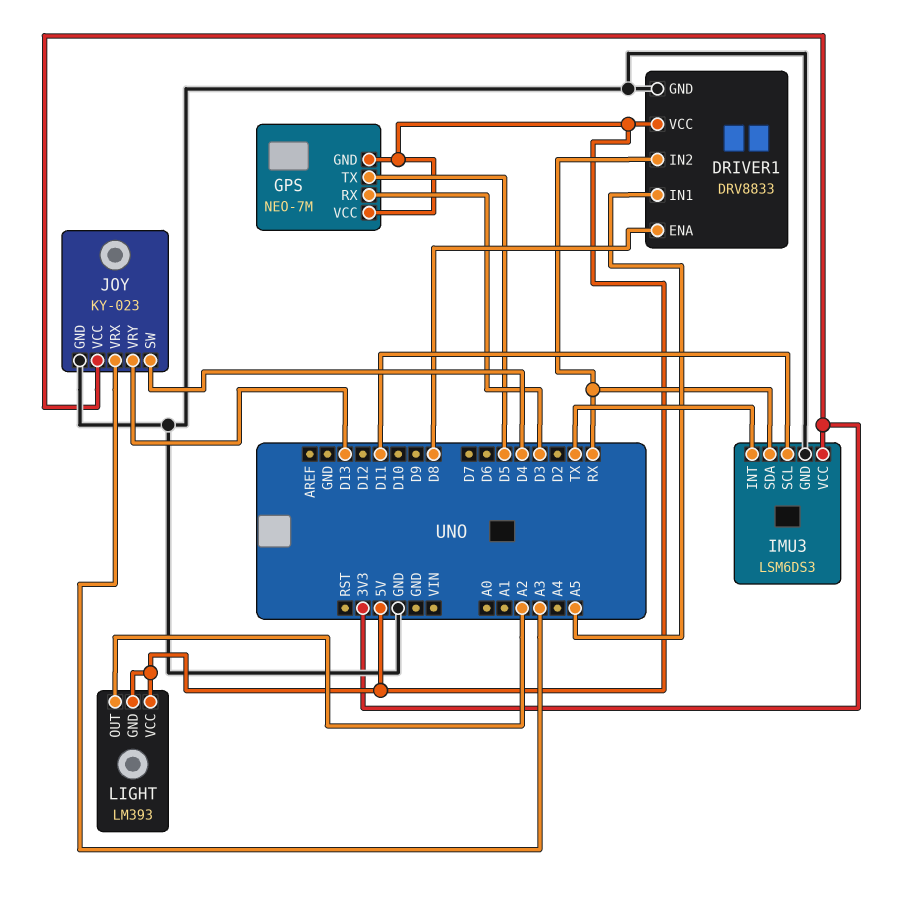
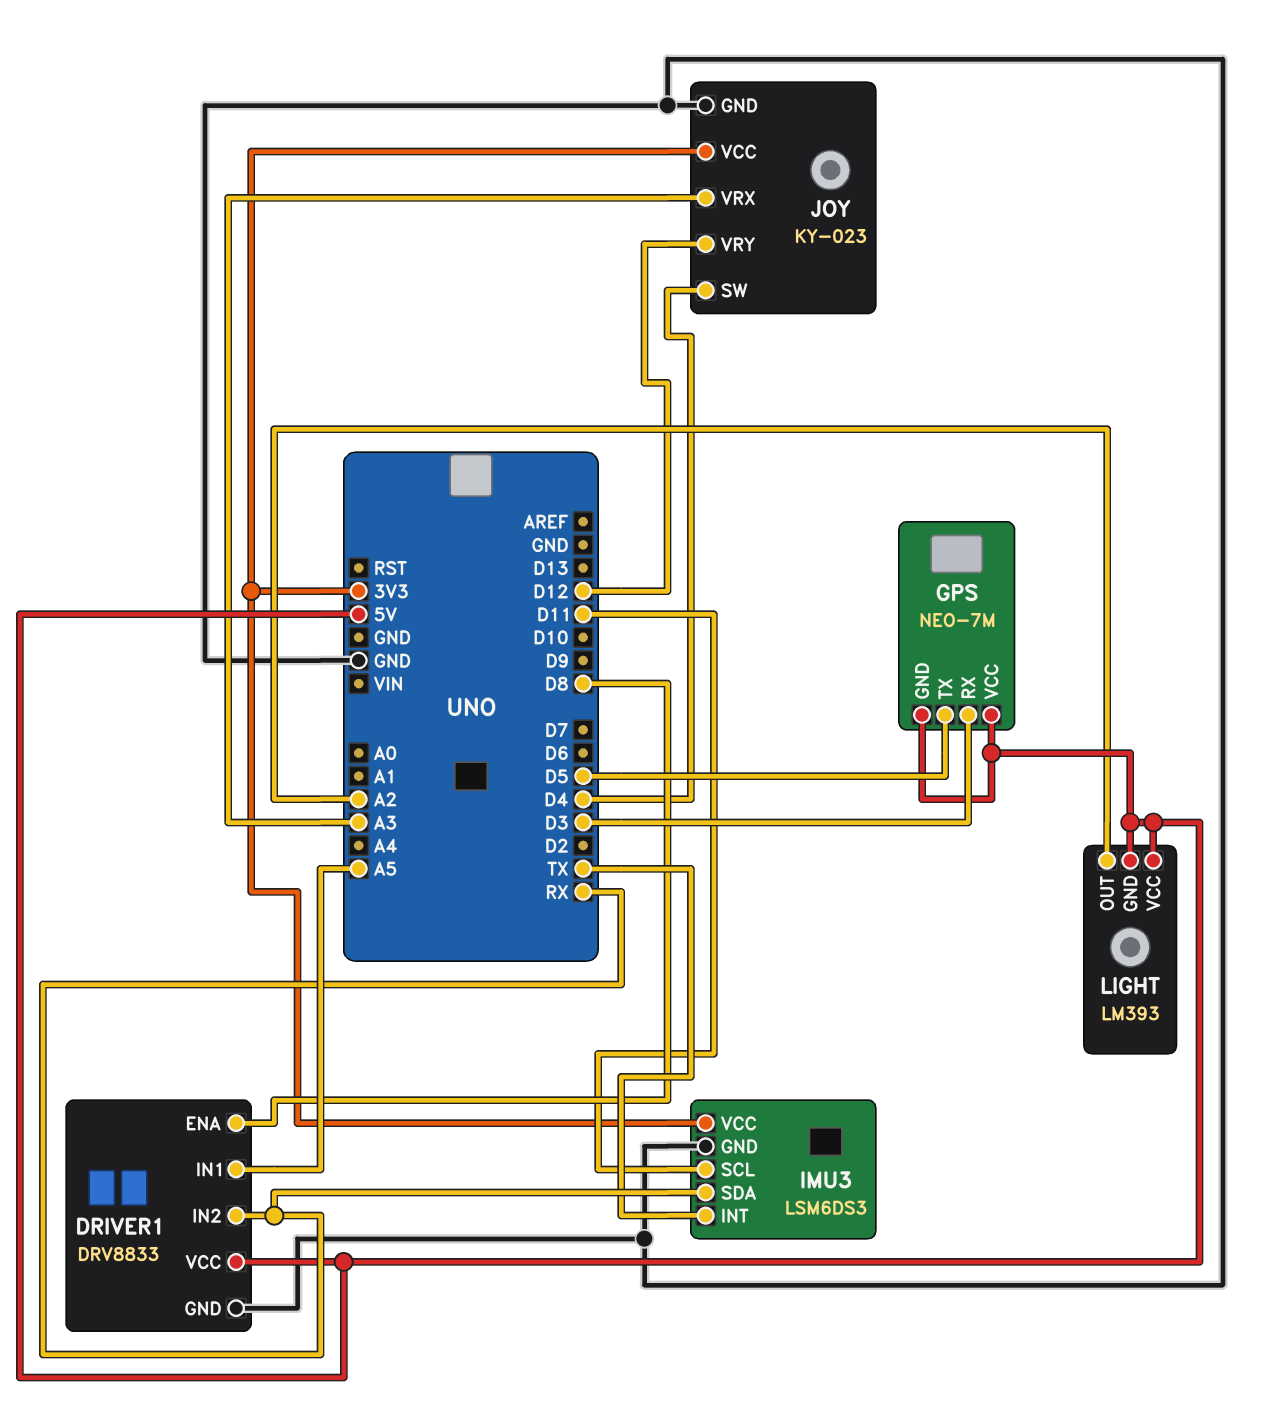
JOY pin VRY: D13 -> D12

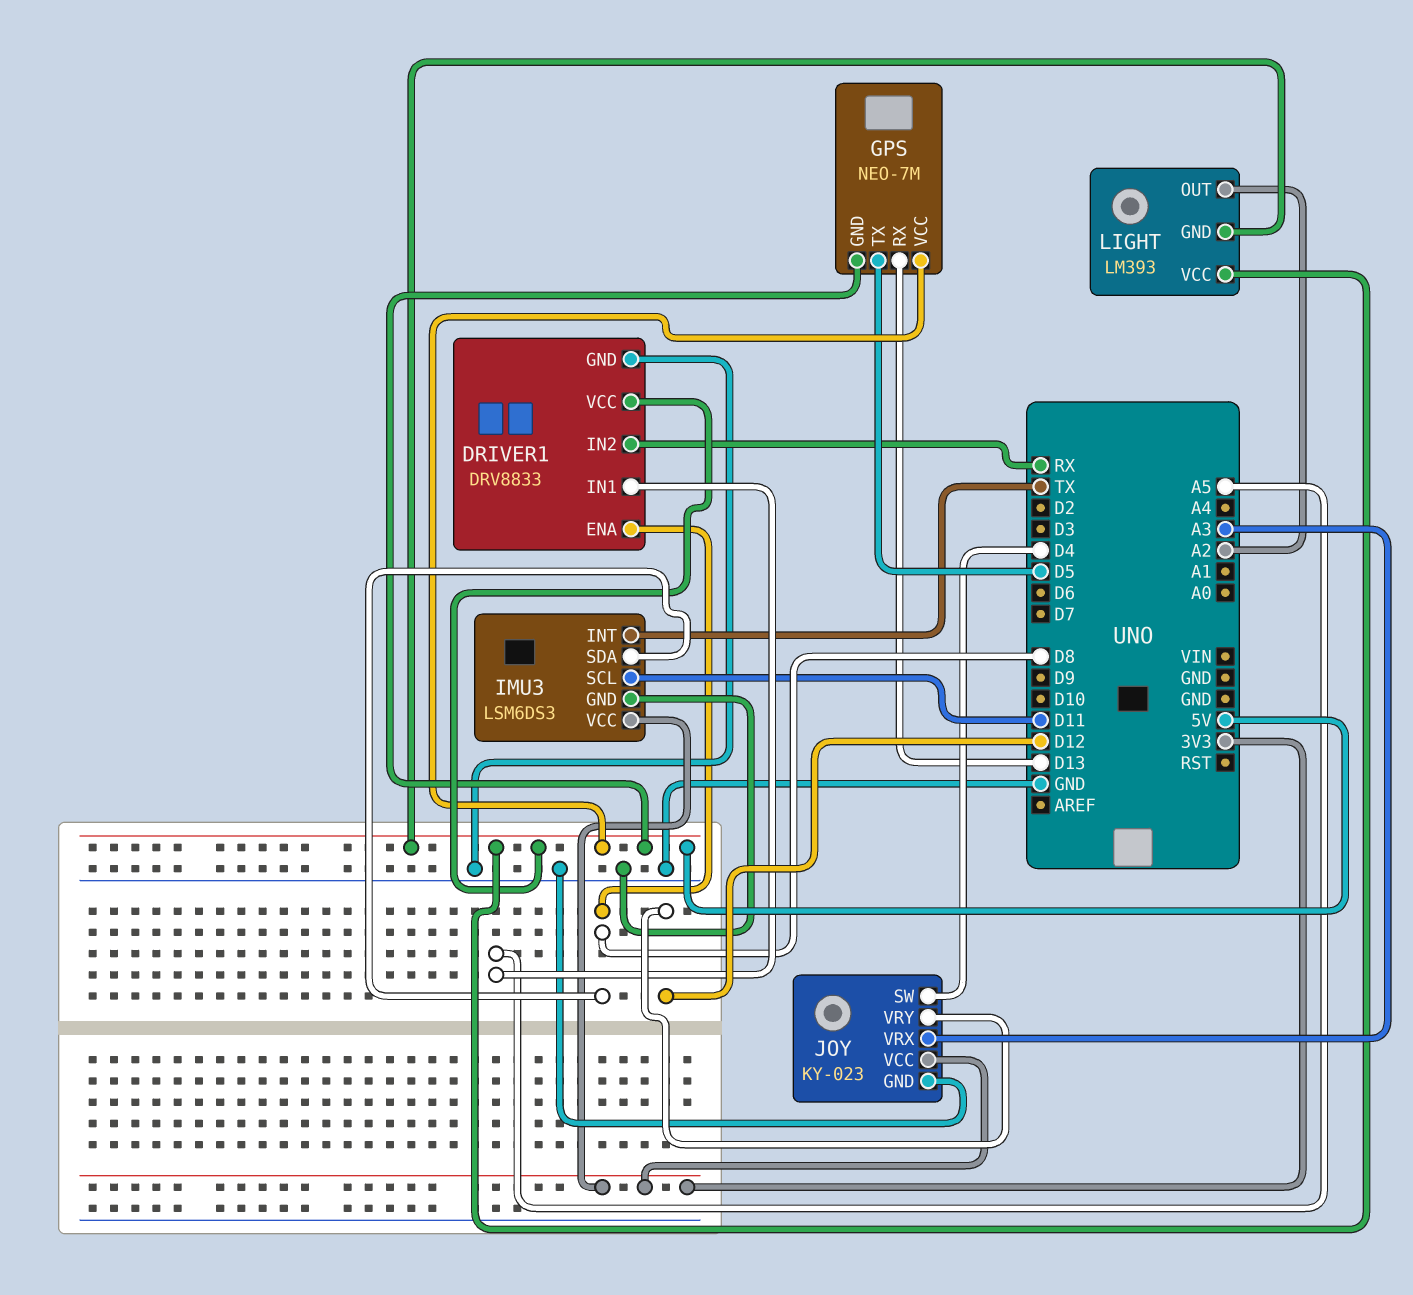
GPS pin RX: D3 -> D13
IMU3 pin SDA: RX -> D8

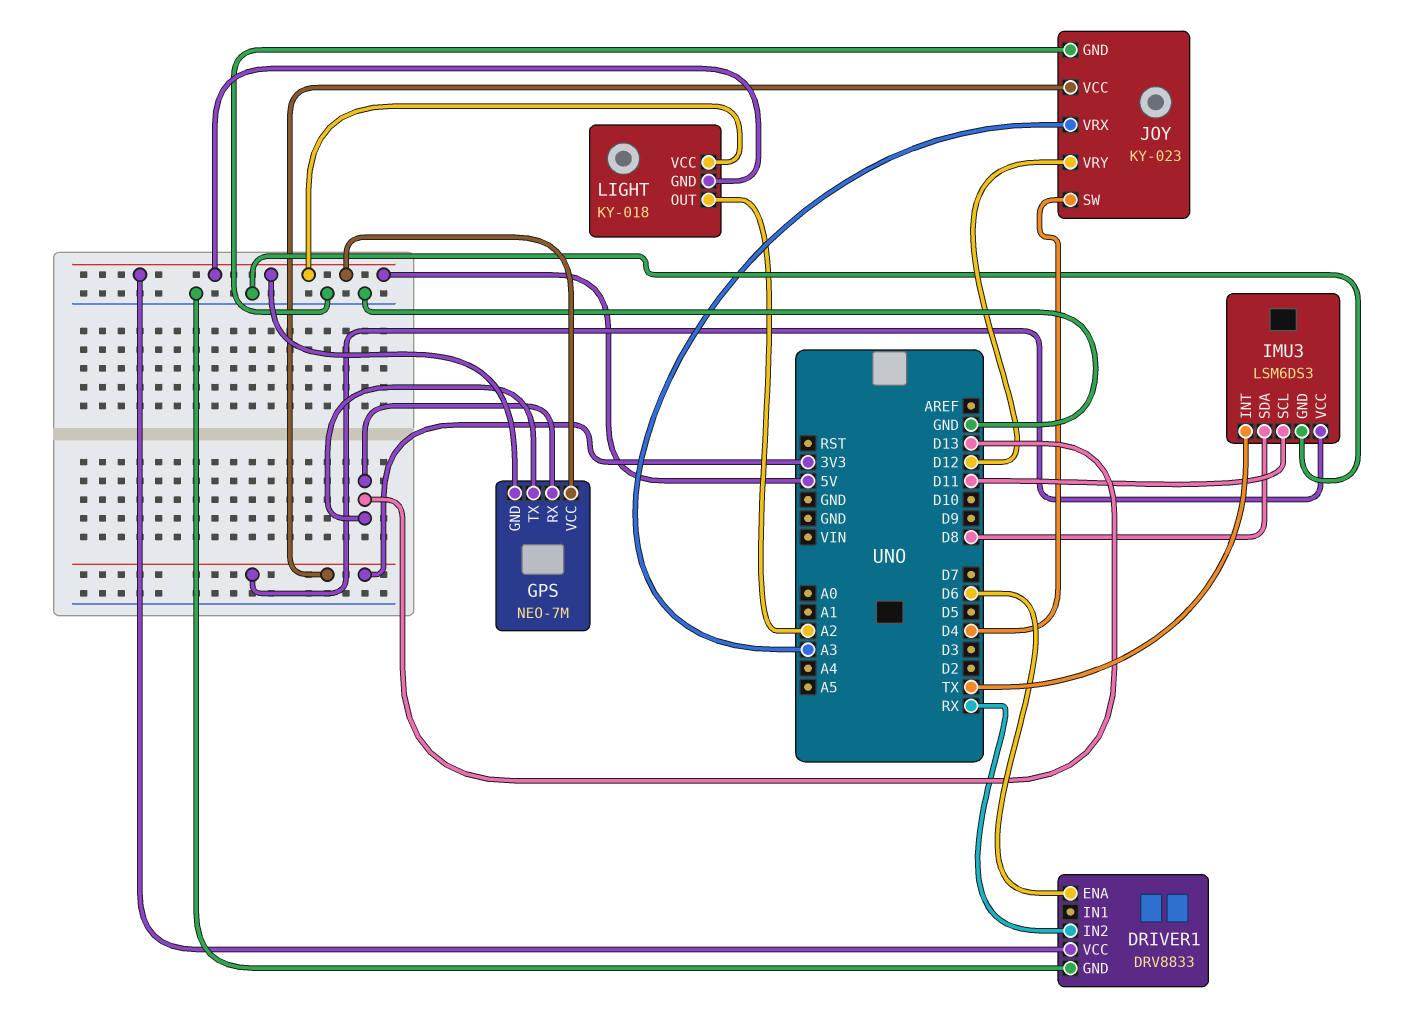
DRIVER1 pin ENA: D8 -> D6
DRIVER1 pin IN1: A5 -> none
GPS pin TX: D5 -> D13
LIGHT: LM393 -> KY-018

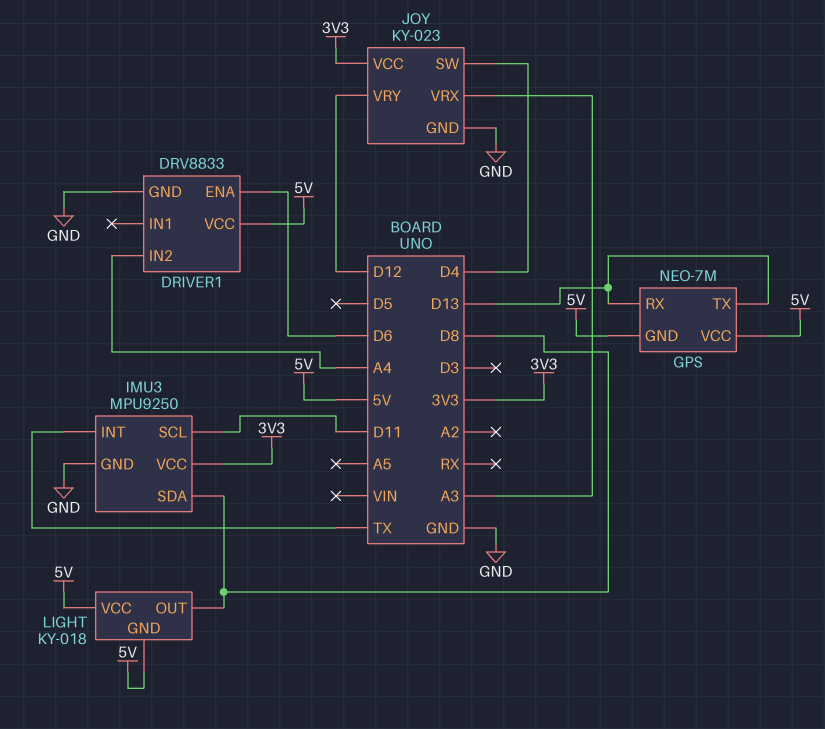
DRIVER1 pin IN2: RX -> A4
IMU3: LSM6DS3 -> MPU9250
LIGHT pin OUT: A2 -> D8

